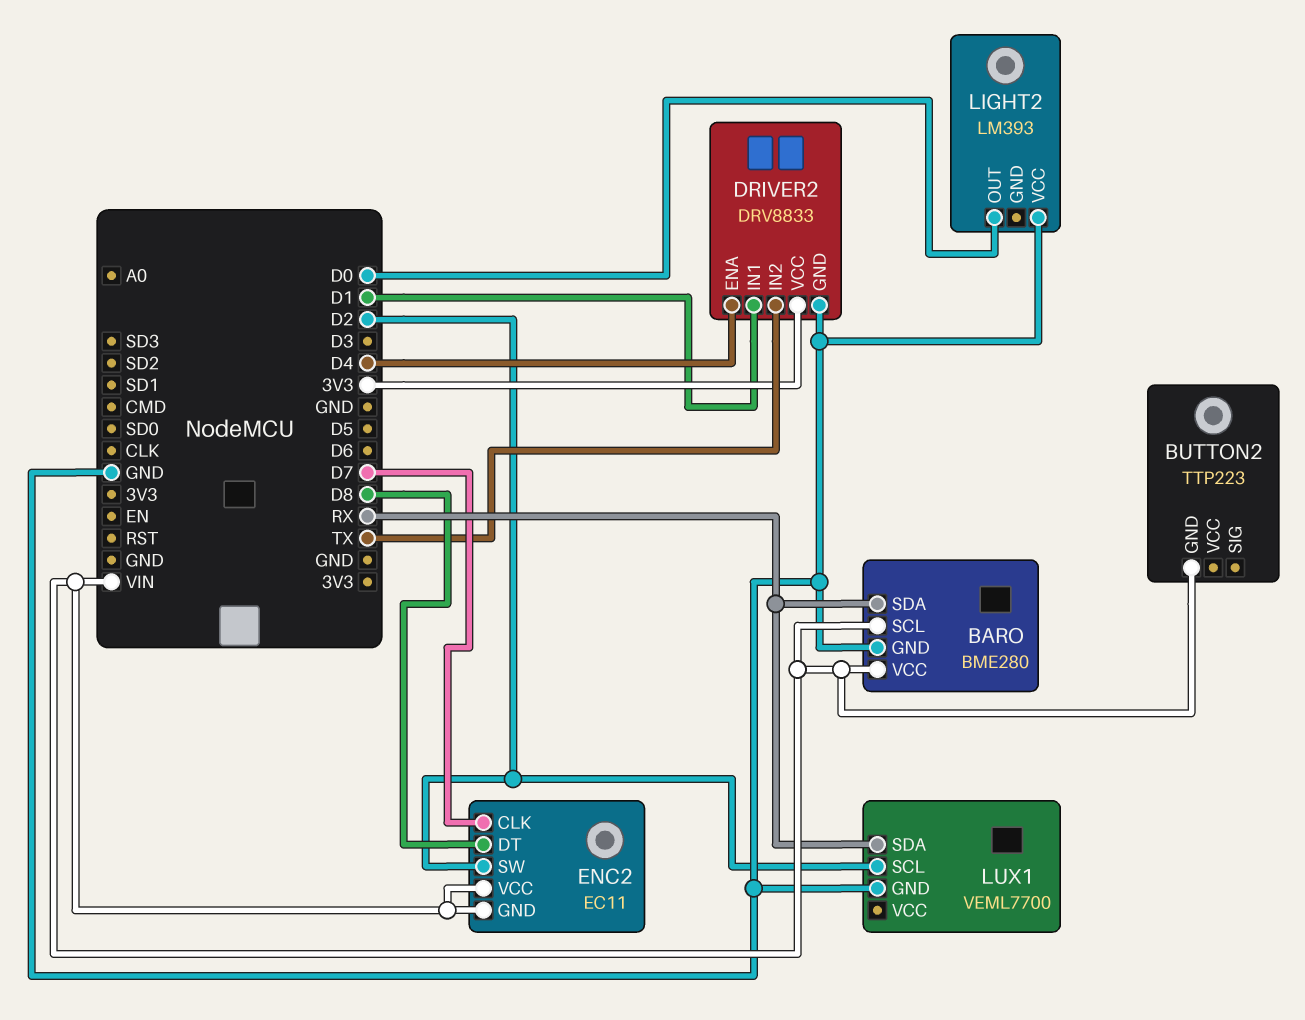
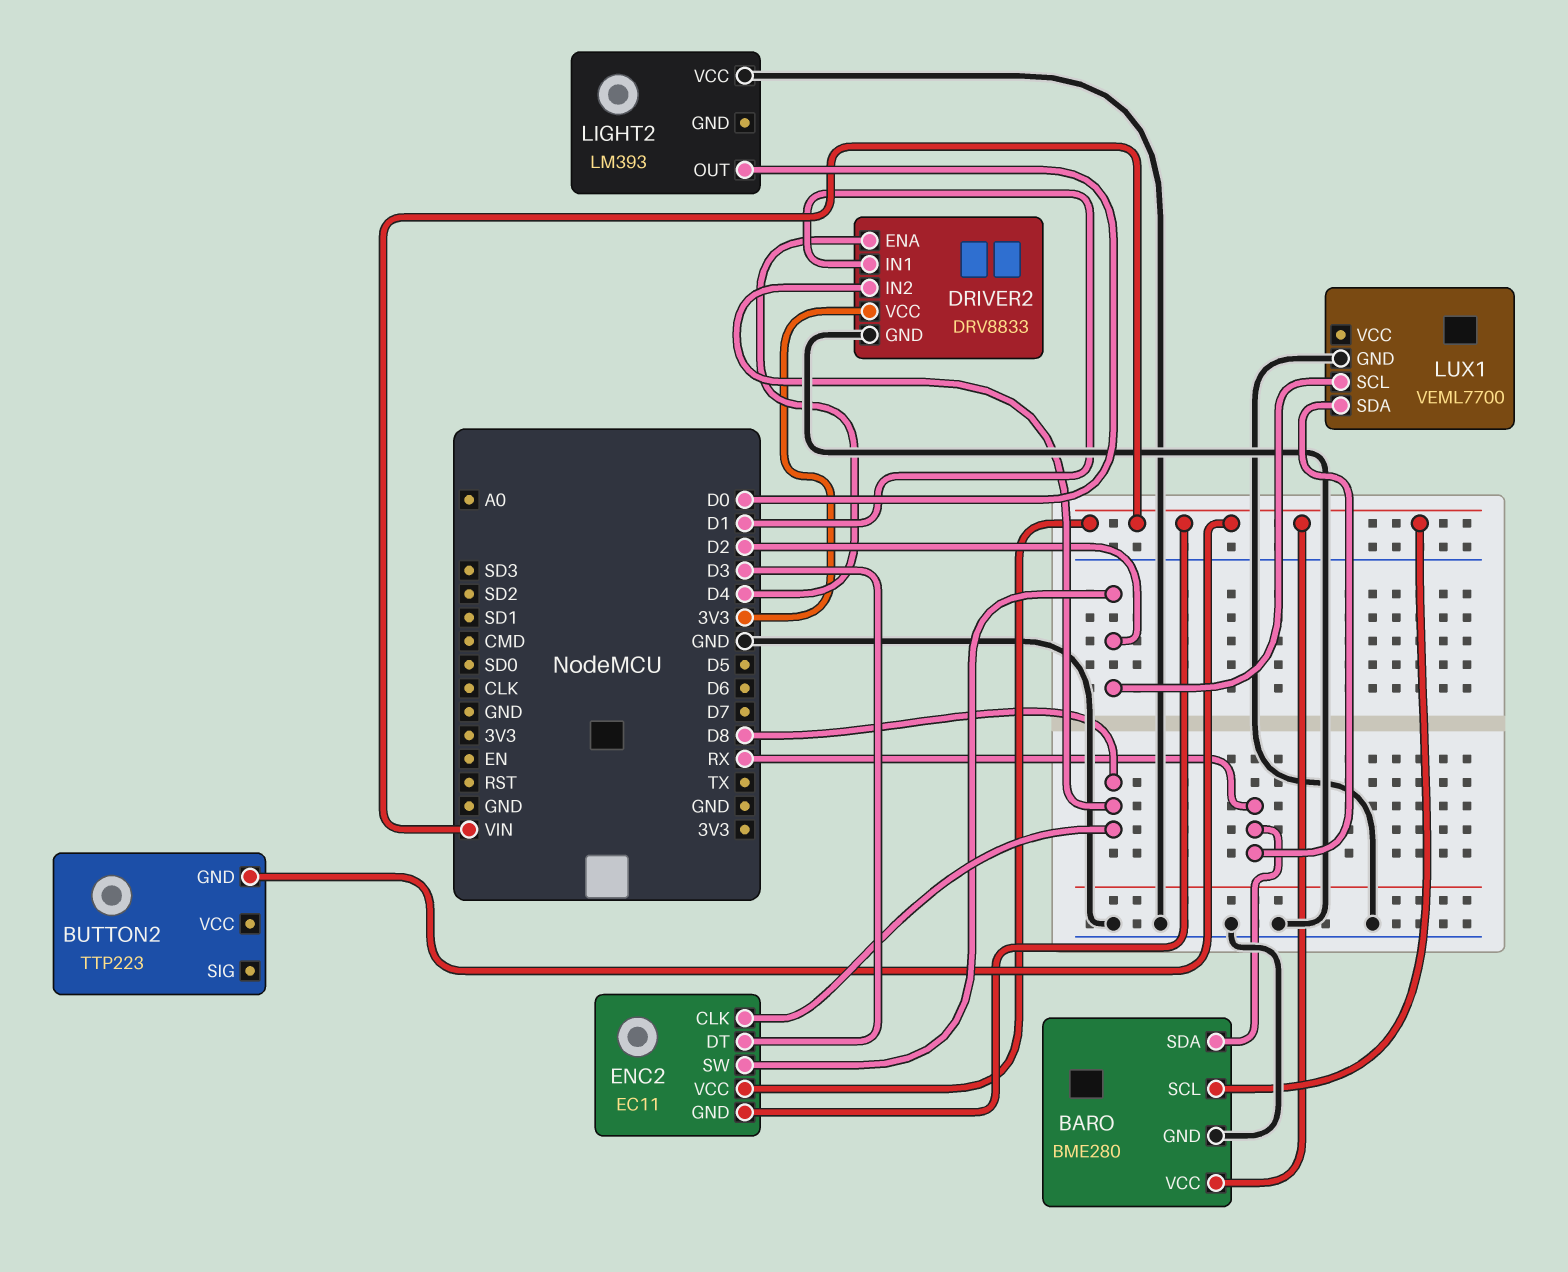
DRIVER2 pin IN2: TX -> D8
ENC2 pin CLK: D7 -> D8
ENC2 pin DT: D8 -> D3

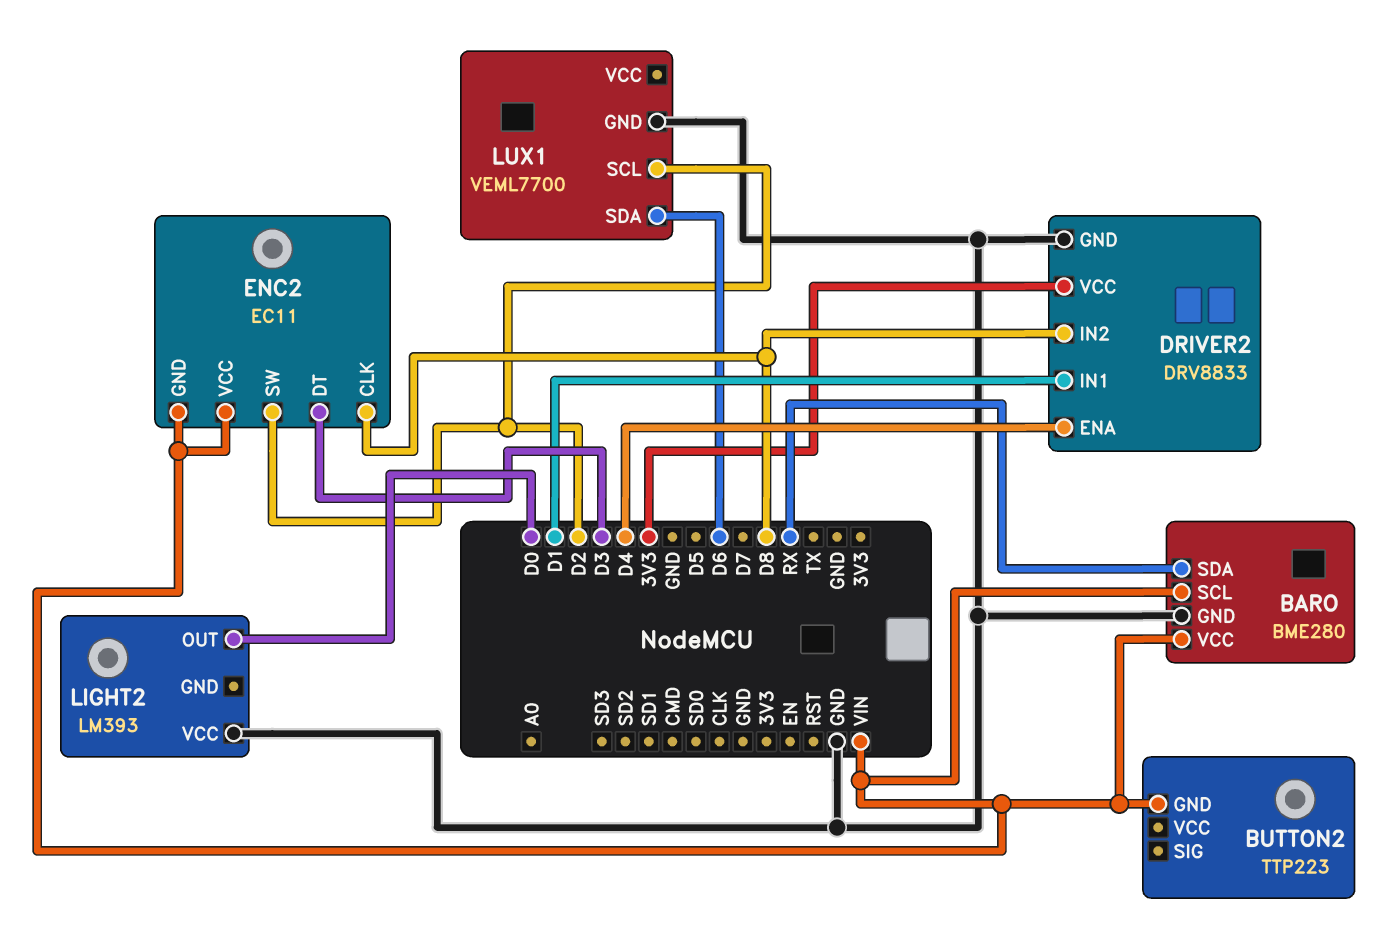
LUX1 pin SDA: RX -> D6

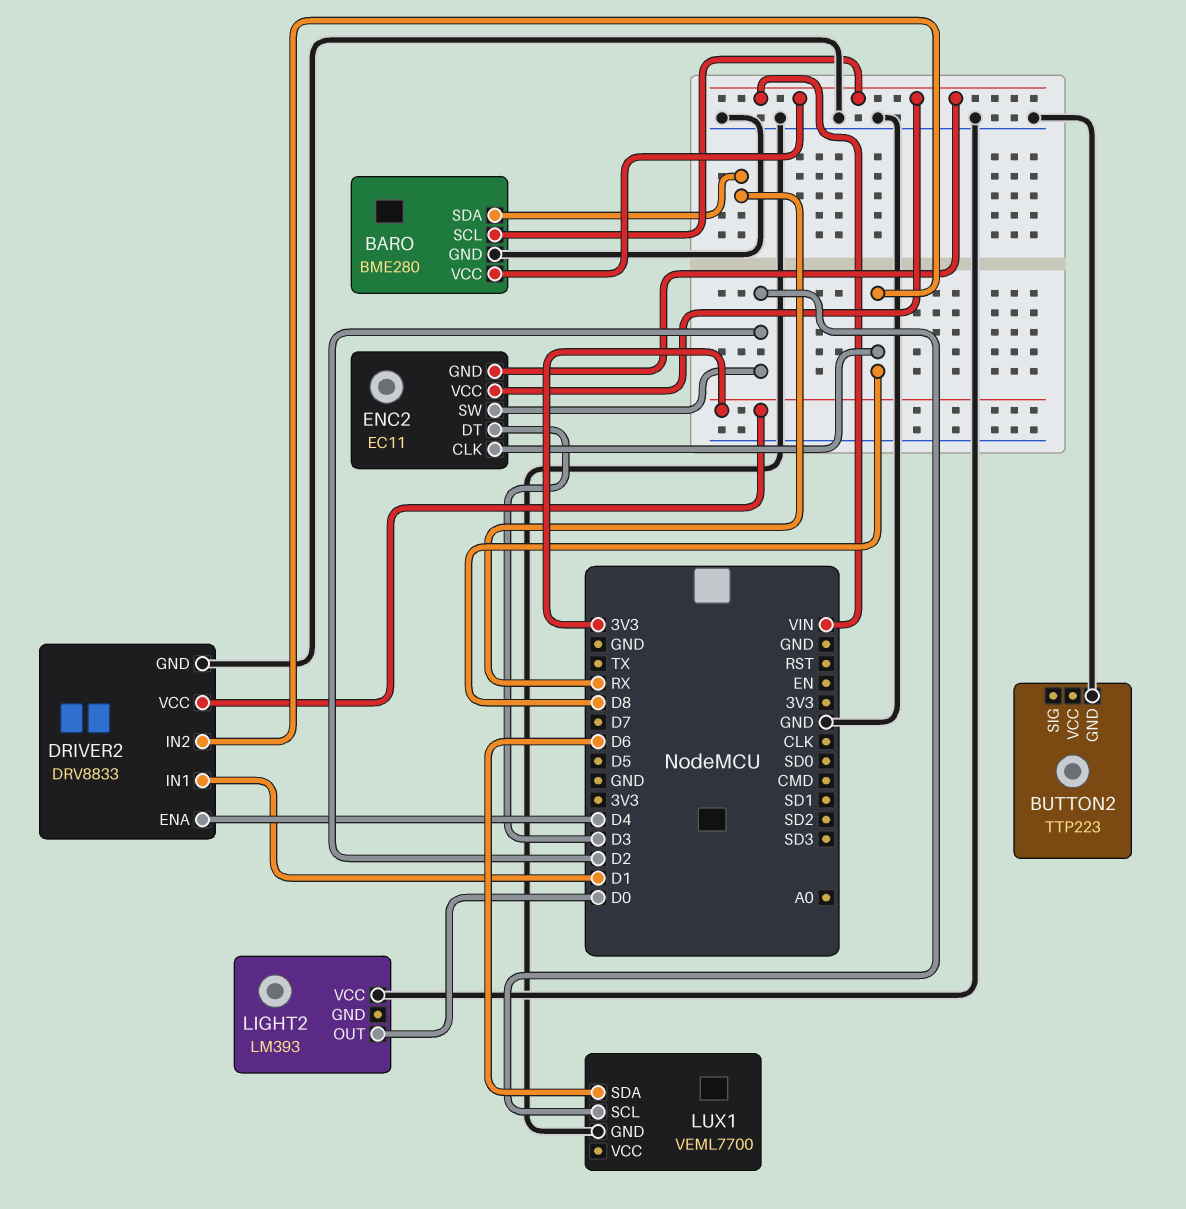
BUTTON2 pin GND: VIN -> GND

